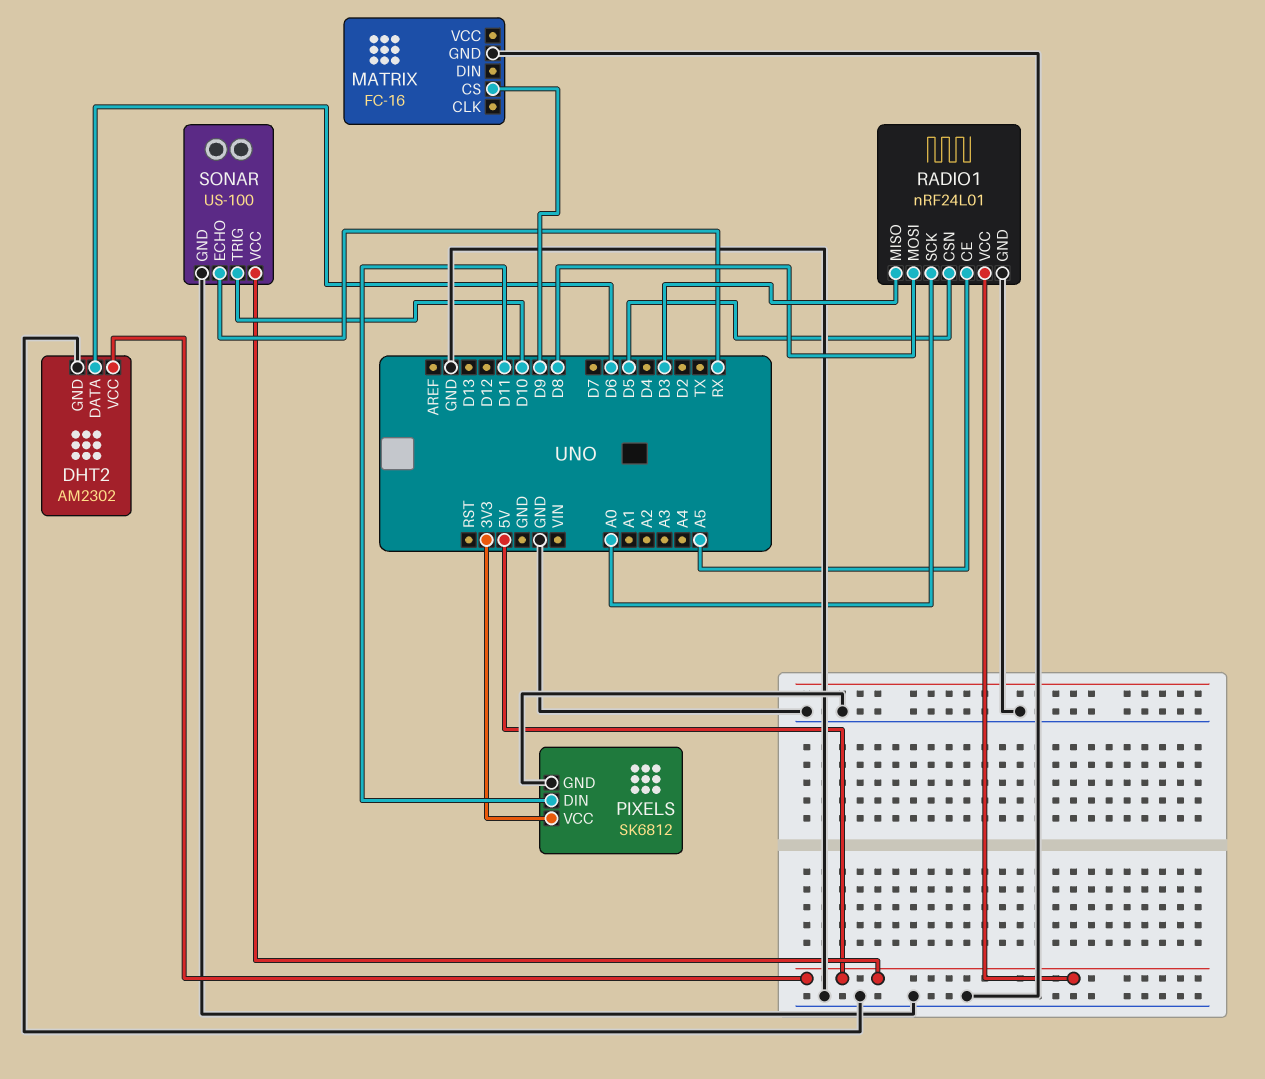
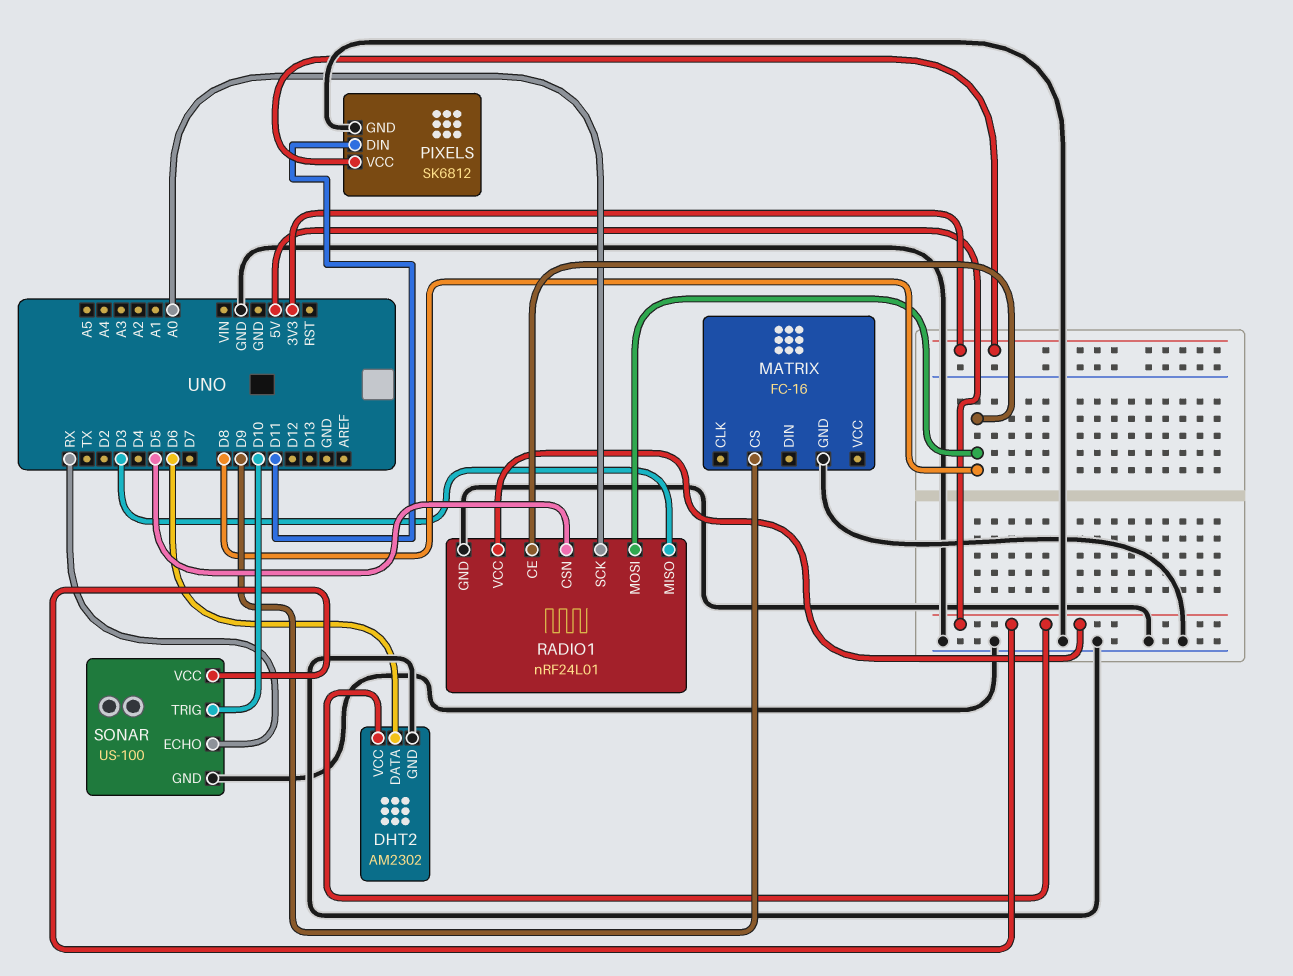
RADIO1 pin CE: A5 -> D8

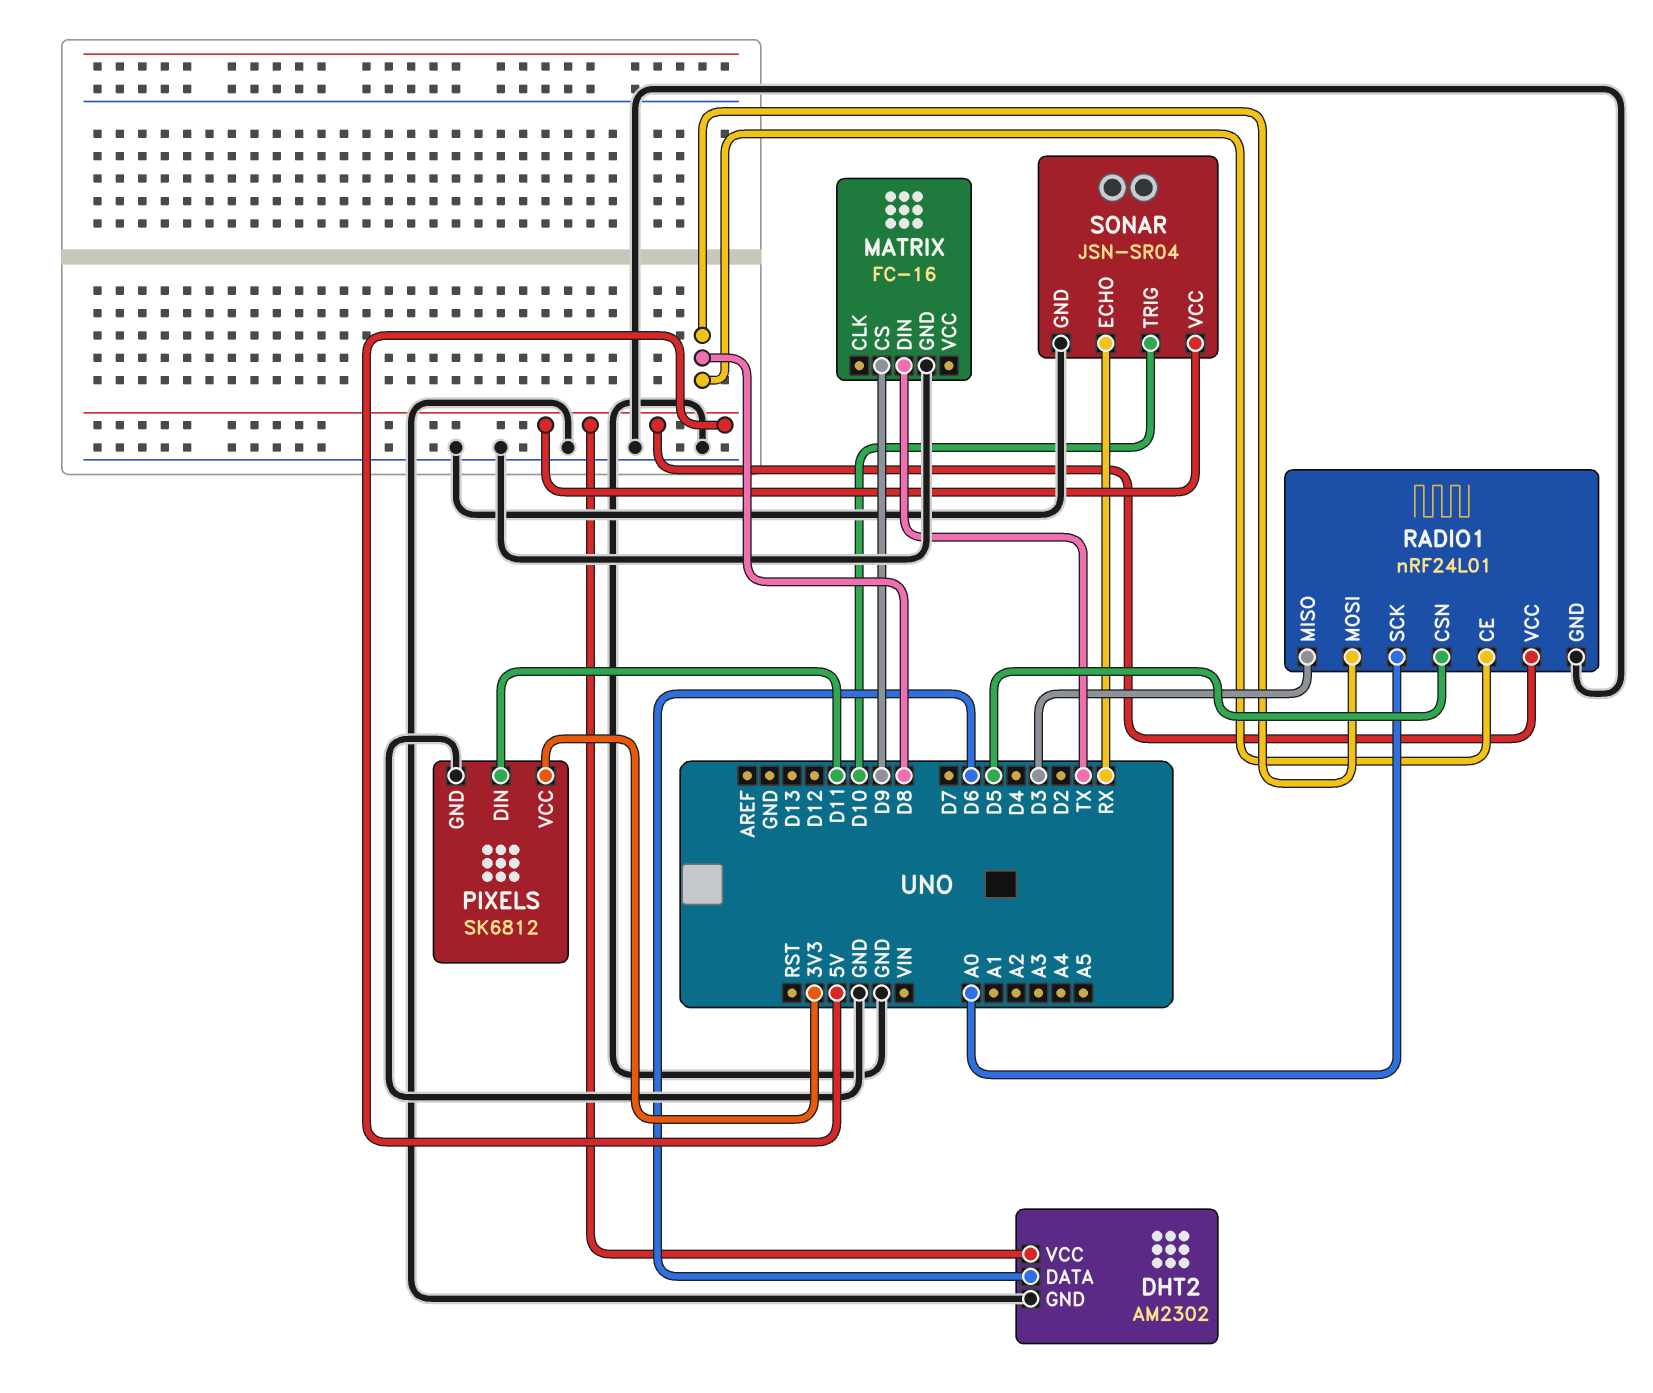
MATRIX pin DIN: none -> TX
SONAR: US-100 -> JSN-SR04

